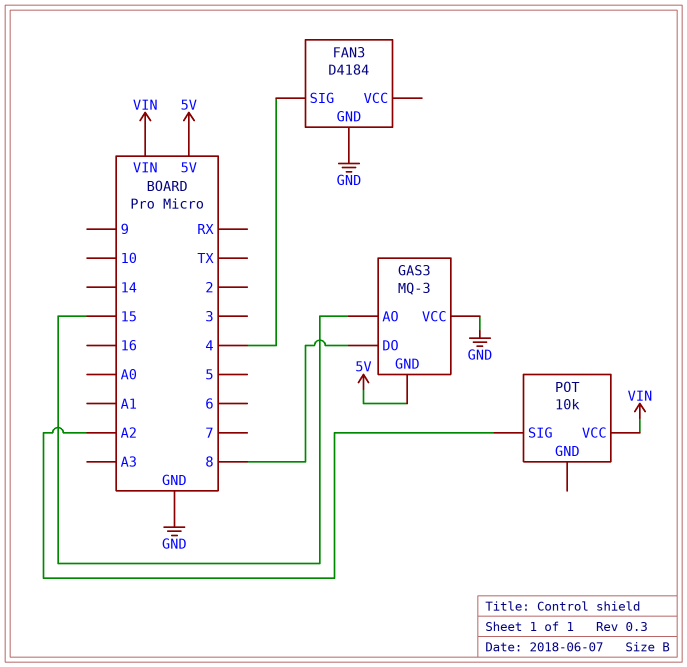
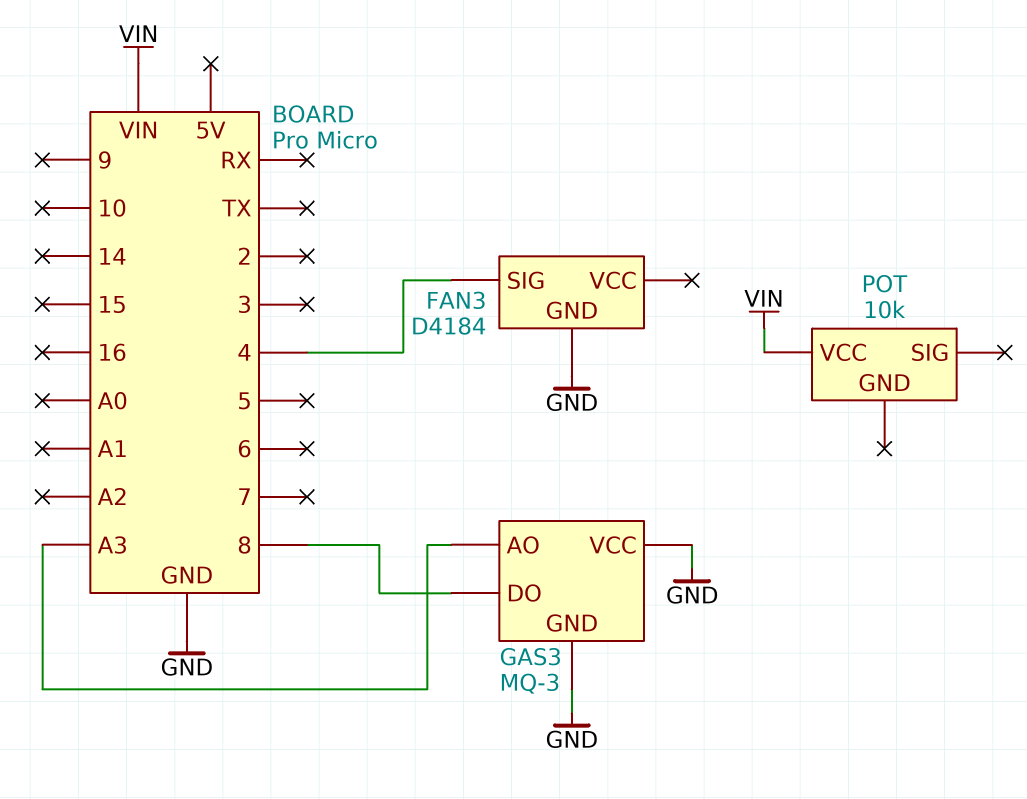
GAS3 pin AO: 15 -> A3
GAS3 pin GND: 5V -> GND
POT pin SIG: A2 -> none

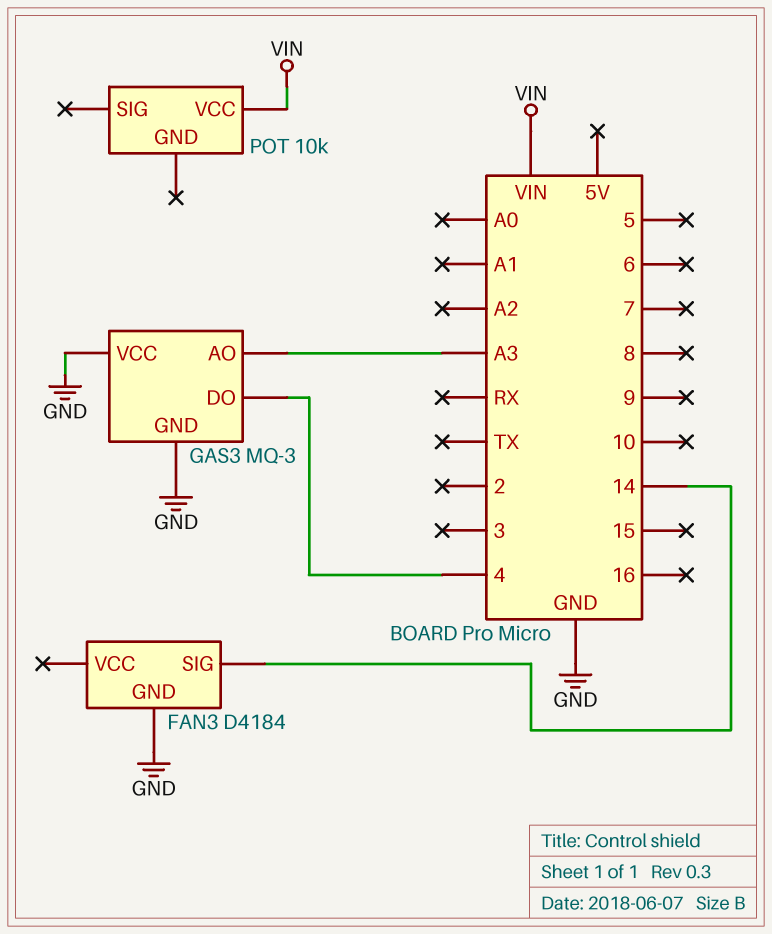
FAN3 pin SIG: 4 -> 14
GAS3 pin DO: 8 -> 4

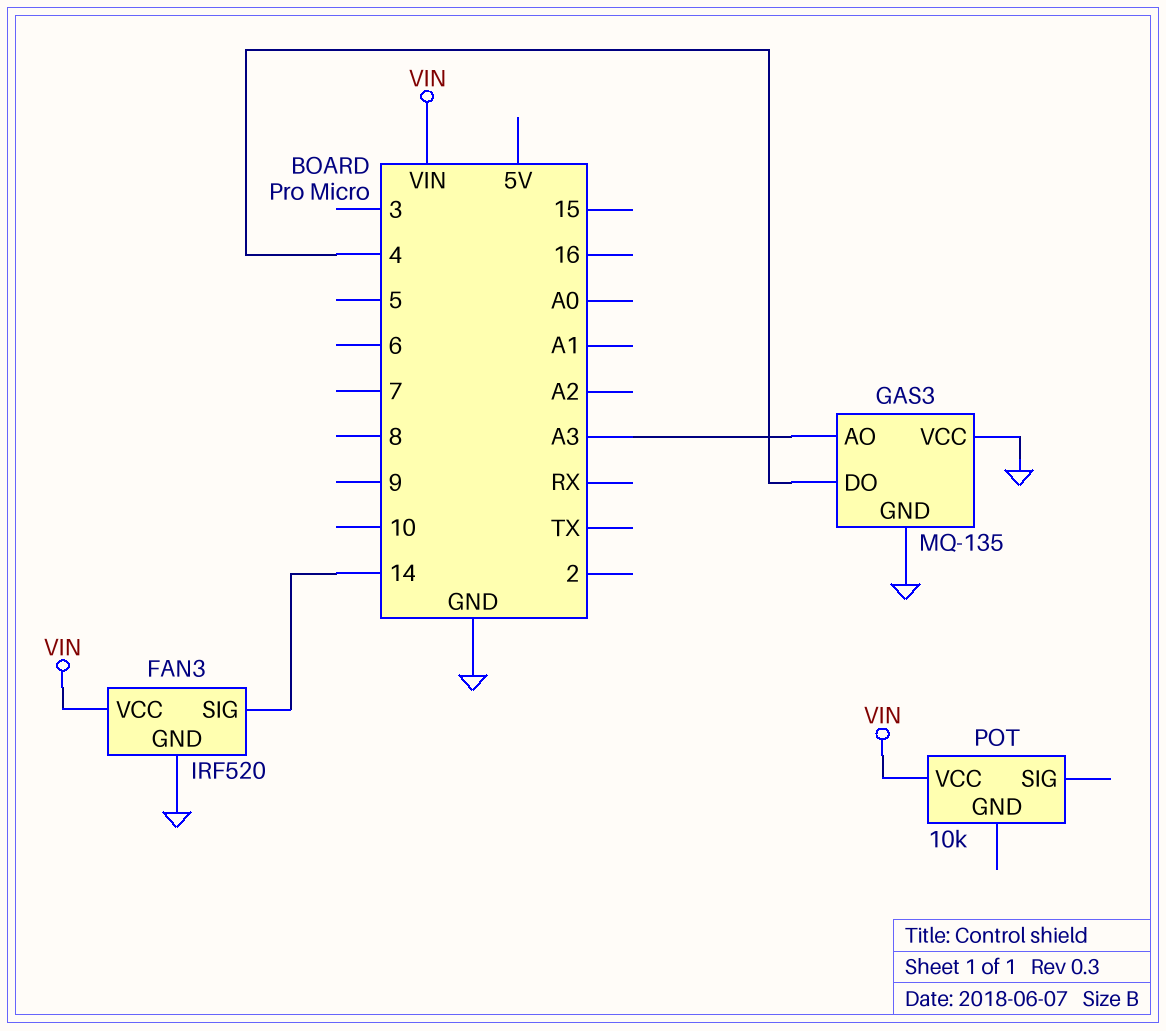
FAN3: D4184 -> IRF520
FAN3 pin VCC: none -> VIN
GAS3: MQ-3 -> MQ-135

